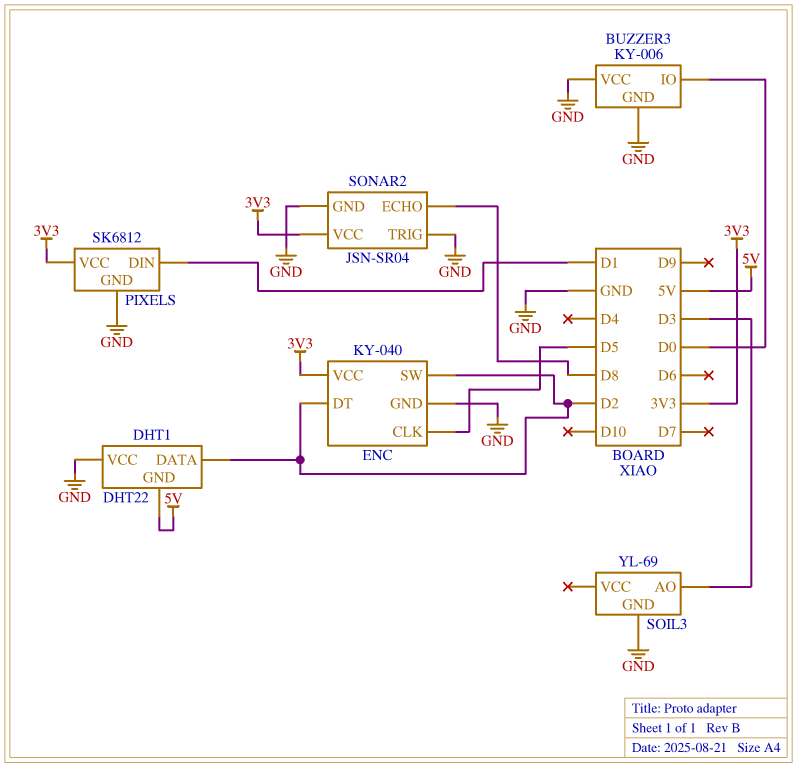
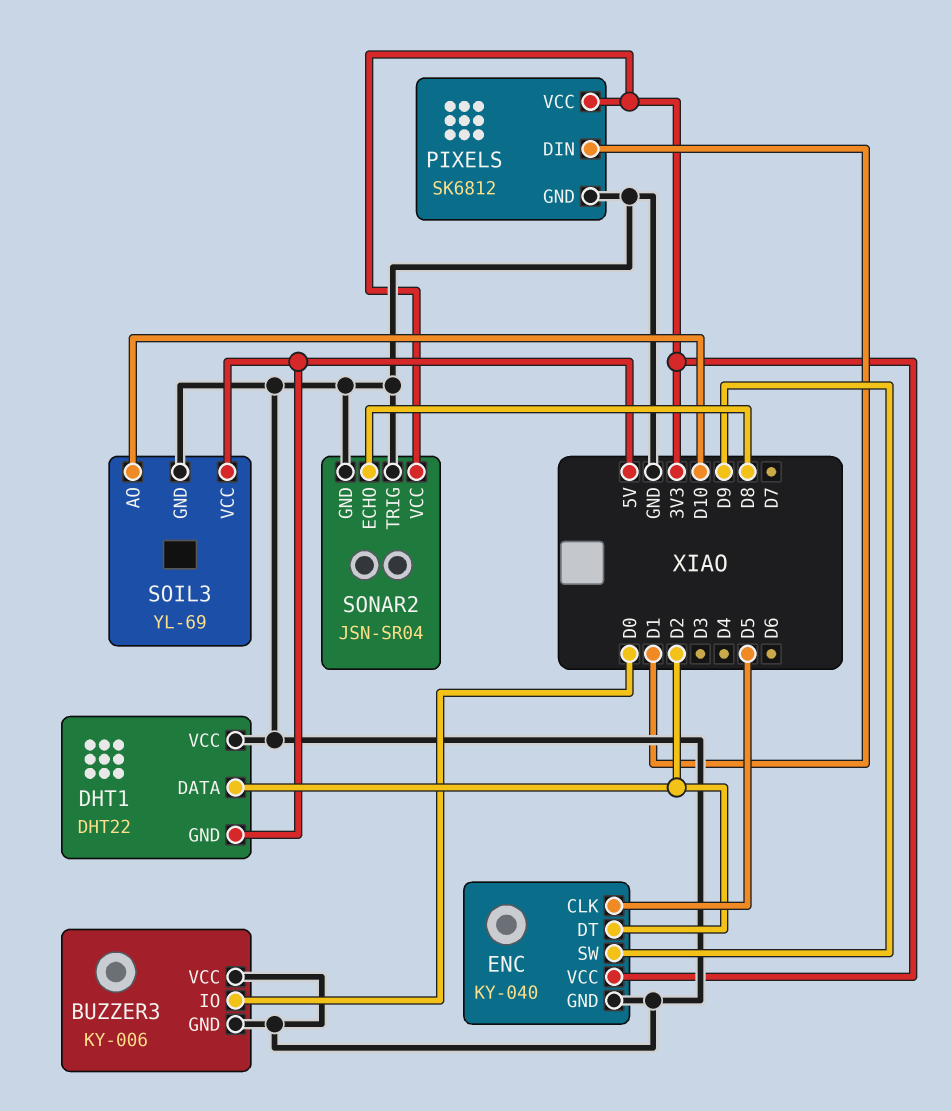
ENC pin SW: D2 -> D9
SOIL3 pin AO: D3 -> D10
SOIL3 pin VCC: none -> 5V

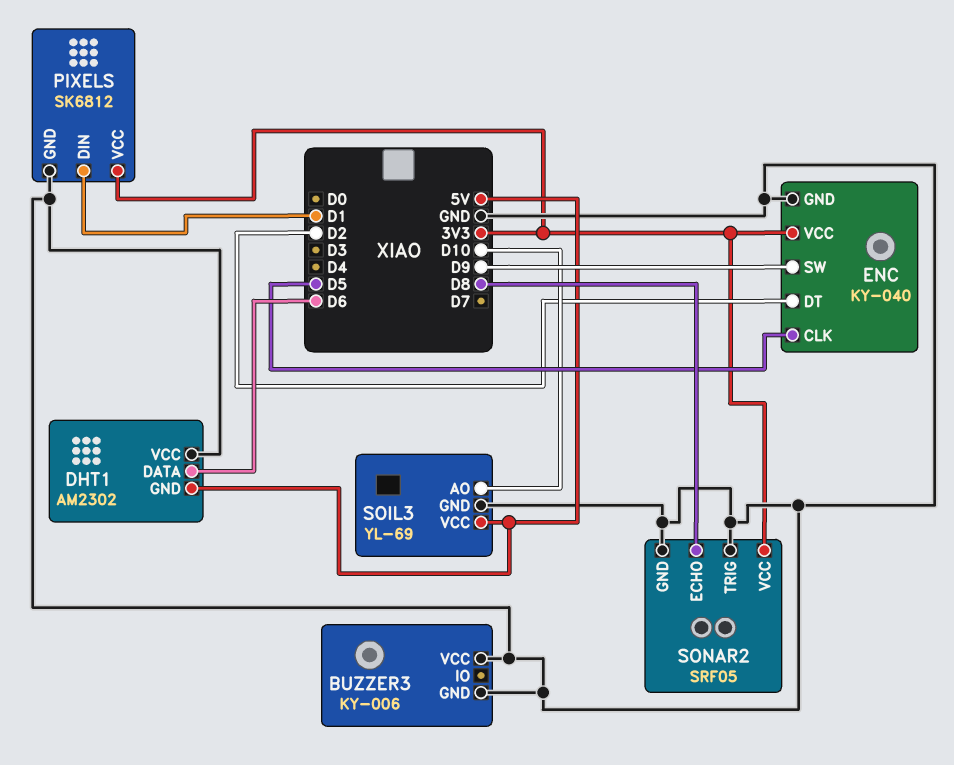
BUZZER3 pin IO: D0 -> none
DHT1: DHT22 -> AM2302
DHT1 pin DATA: D2 -> D6
SONAR2: JSN-SR04 -> SRF05

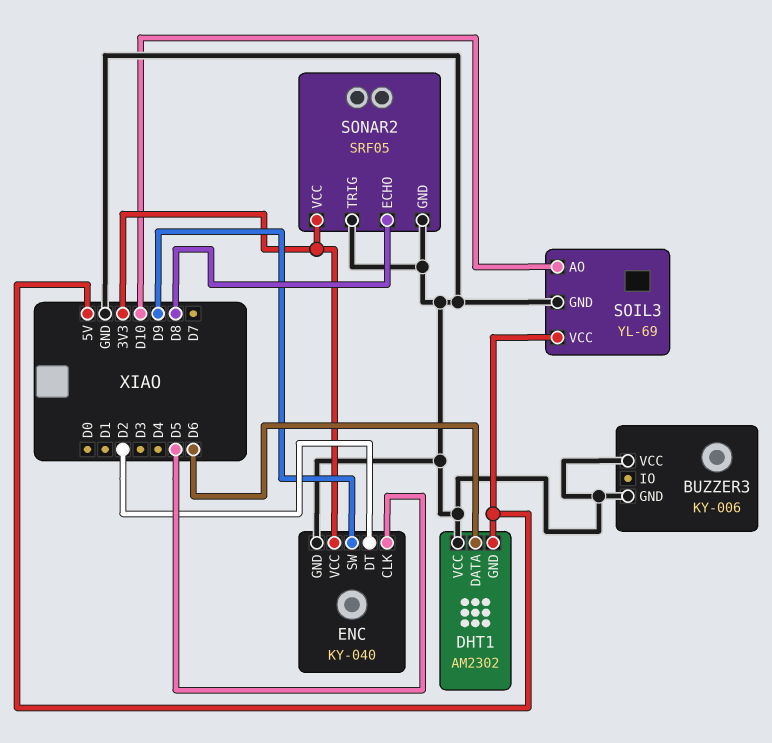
PIXELS: SK6812 -> none
PIXELS pin DIN: D1 -> none
PIXELS pin GND: GND -> none
PIXELS pin VCC: 3V3 -> none

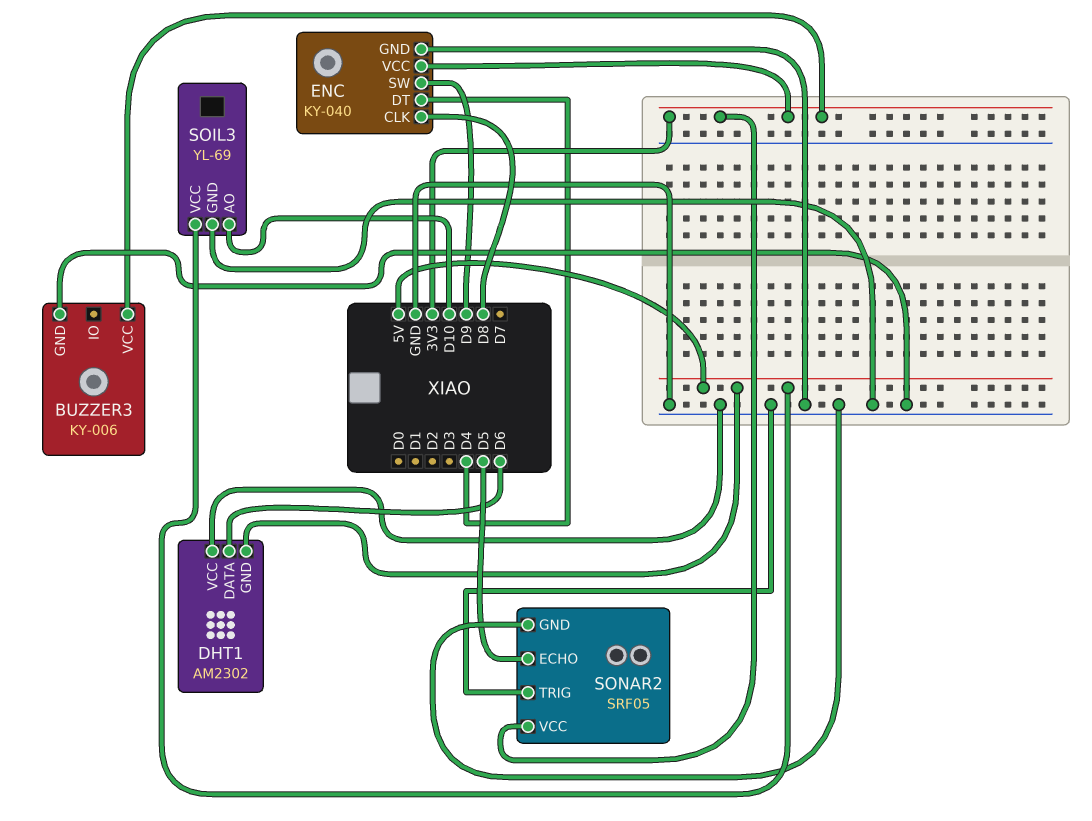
BUZZER3 pin VCC: GND -> 3V3
ENC pin CLK: D5 -> D8
ENC pin DT: D2 -> D4
SONAR2 pin ECHO: D8 -> D5

